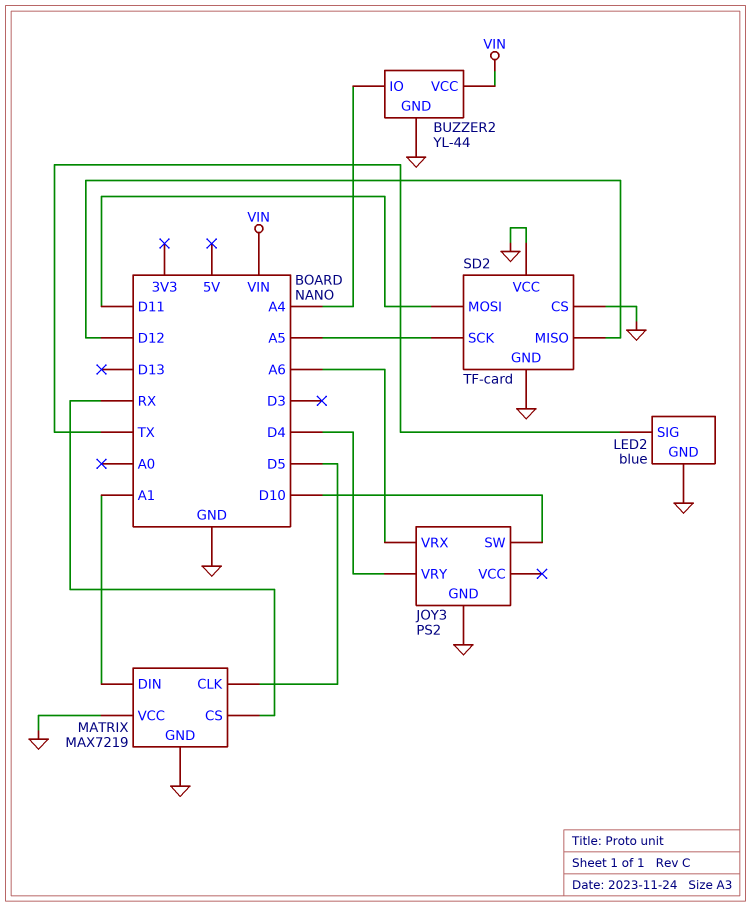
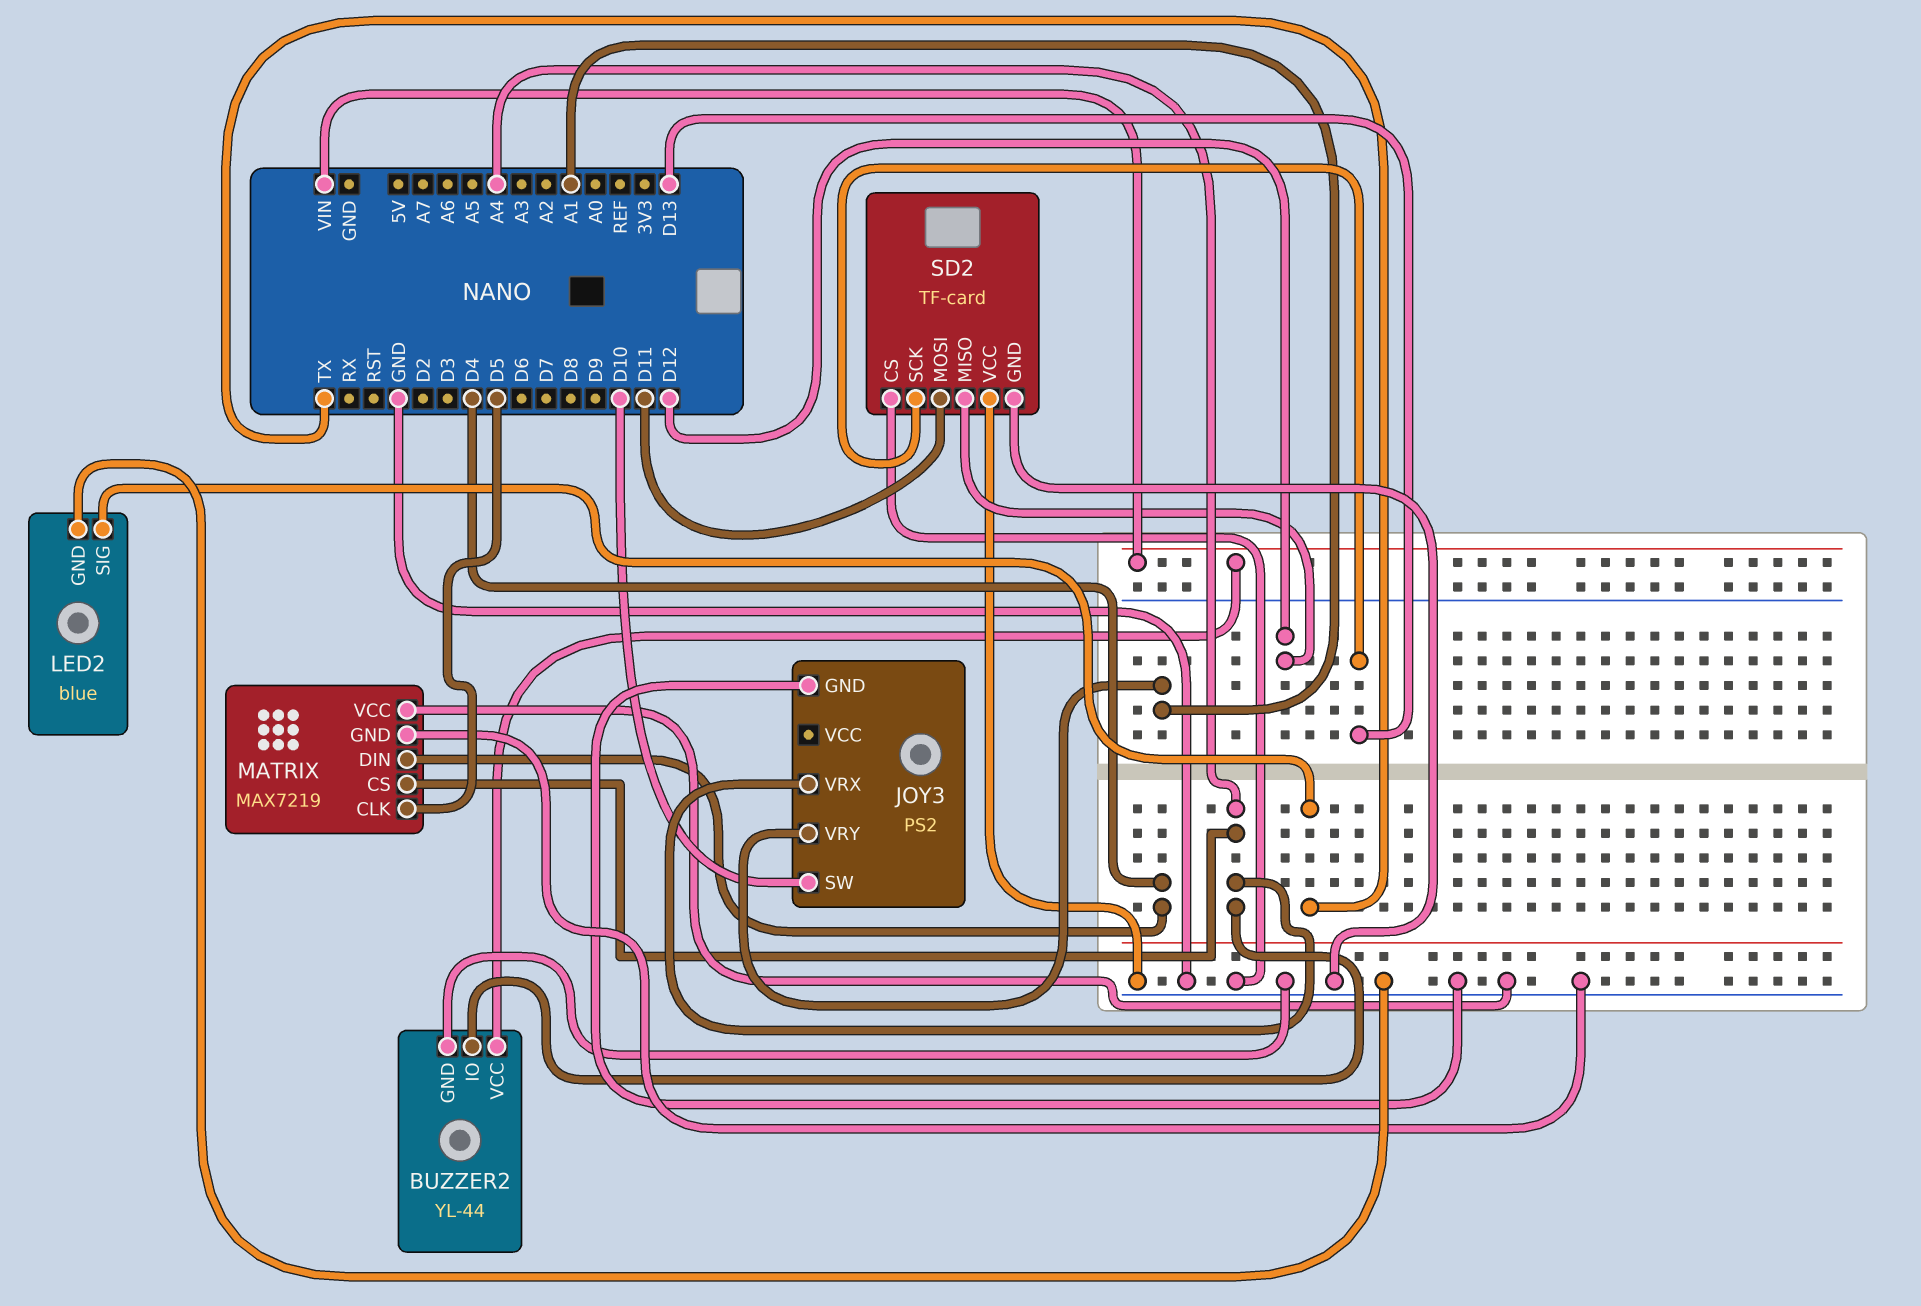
JOY3 pin VRX: A6 -> A4
JOY3 pin VRY: D4 -> A1
MATRIX pin CS: RX -> A4
MATRIX pin DIN: A1 -> D4
SD2 pin SCK: A5 -> D13

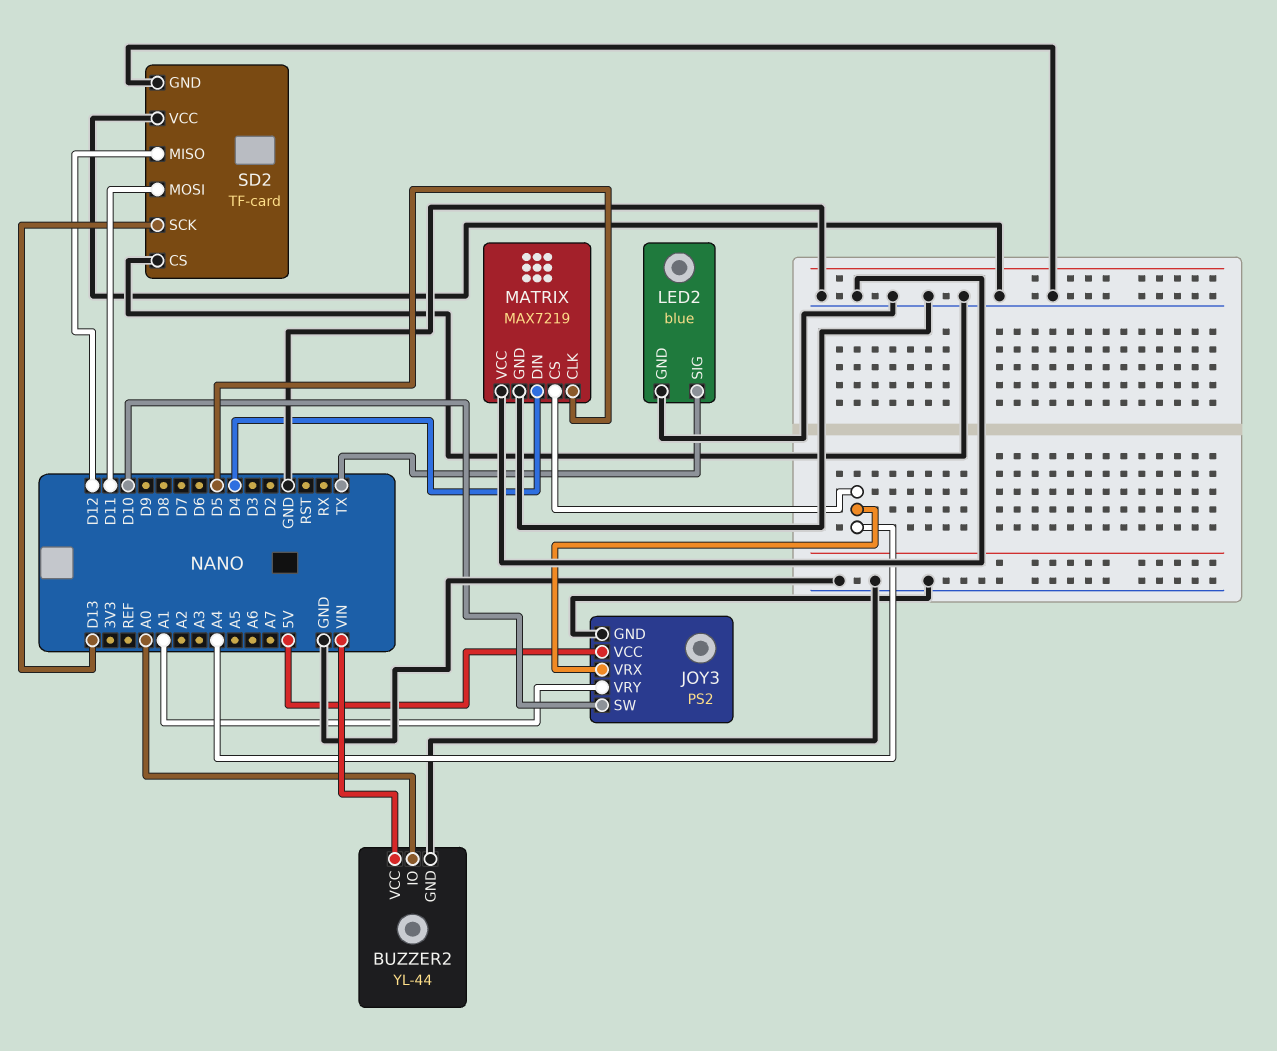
BUZZER2 pin IO: A4 -> A0
JOY3 pin VCC: none -> 5V

